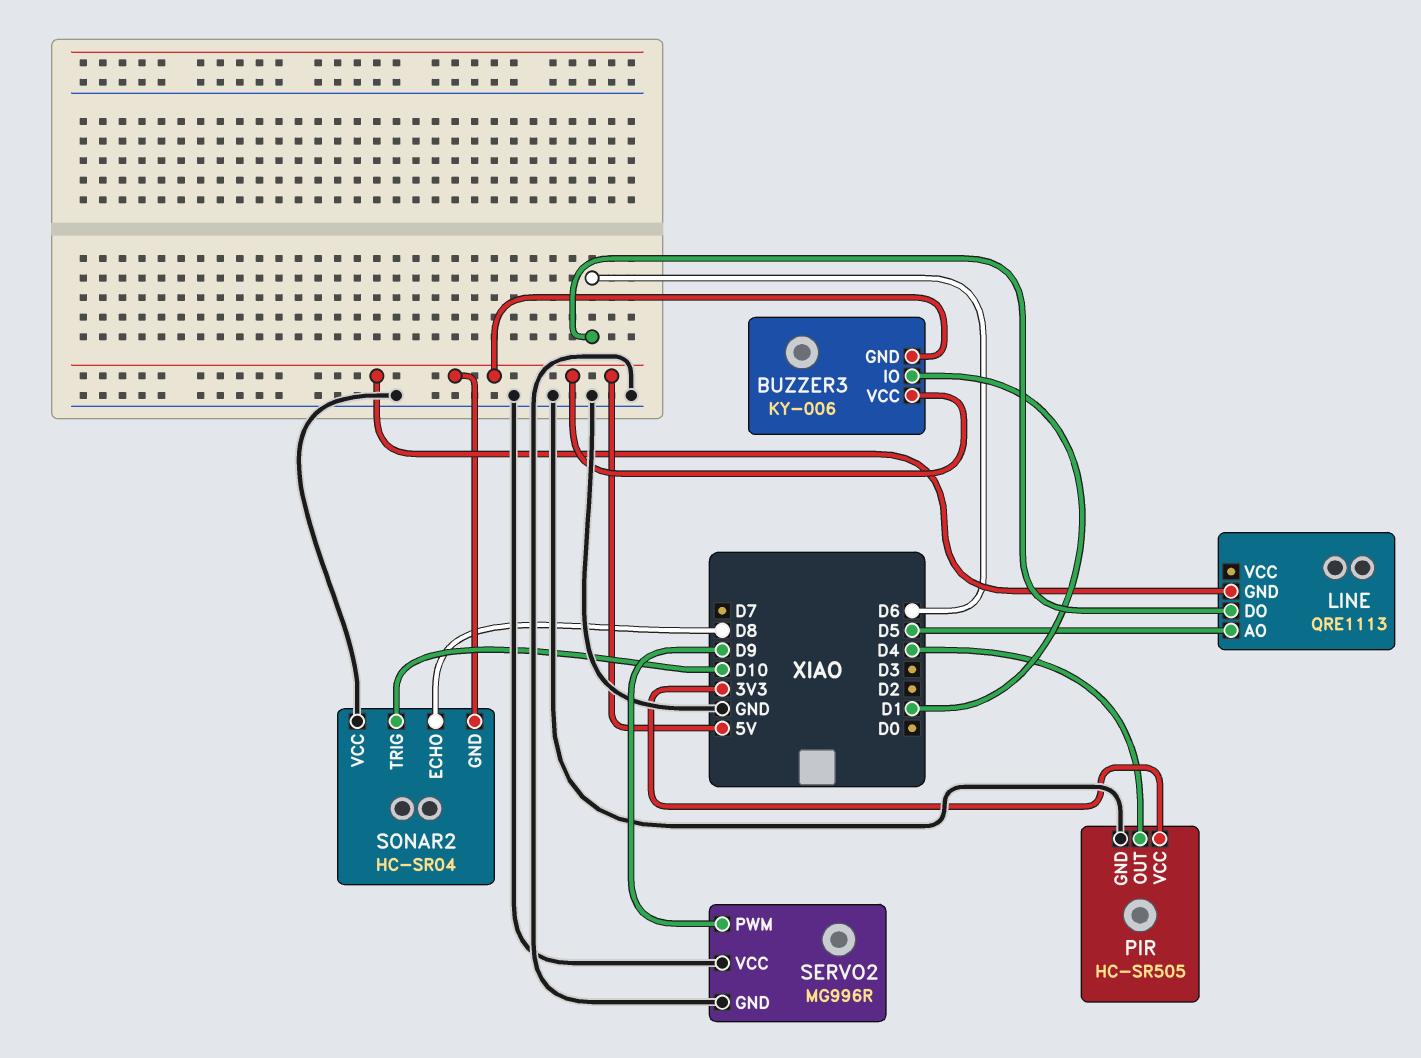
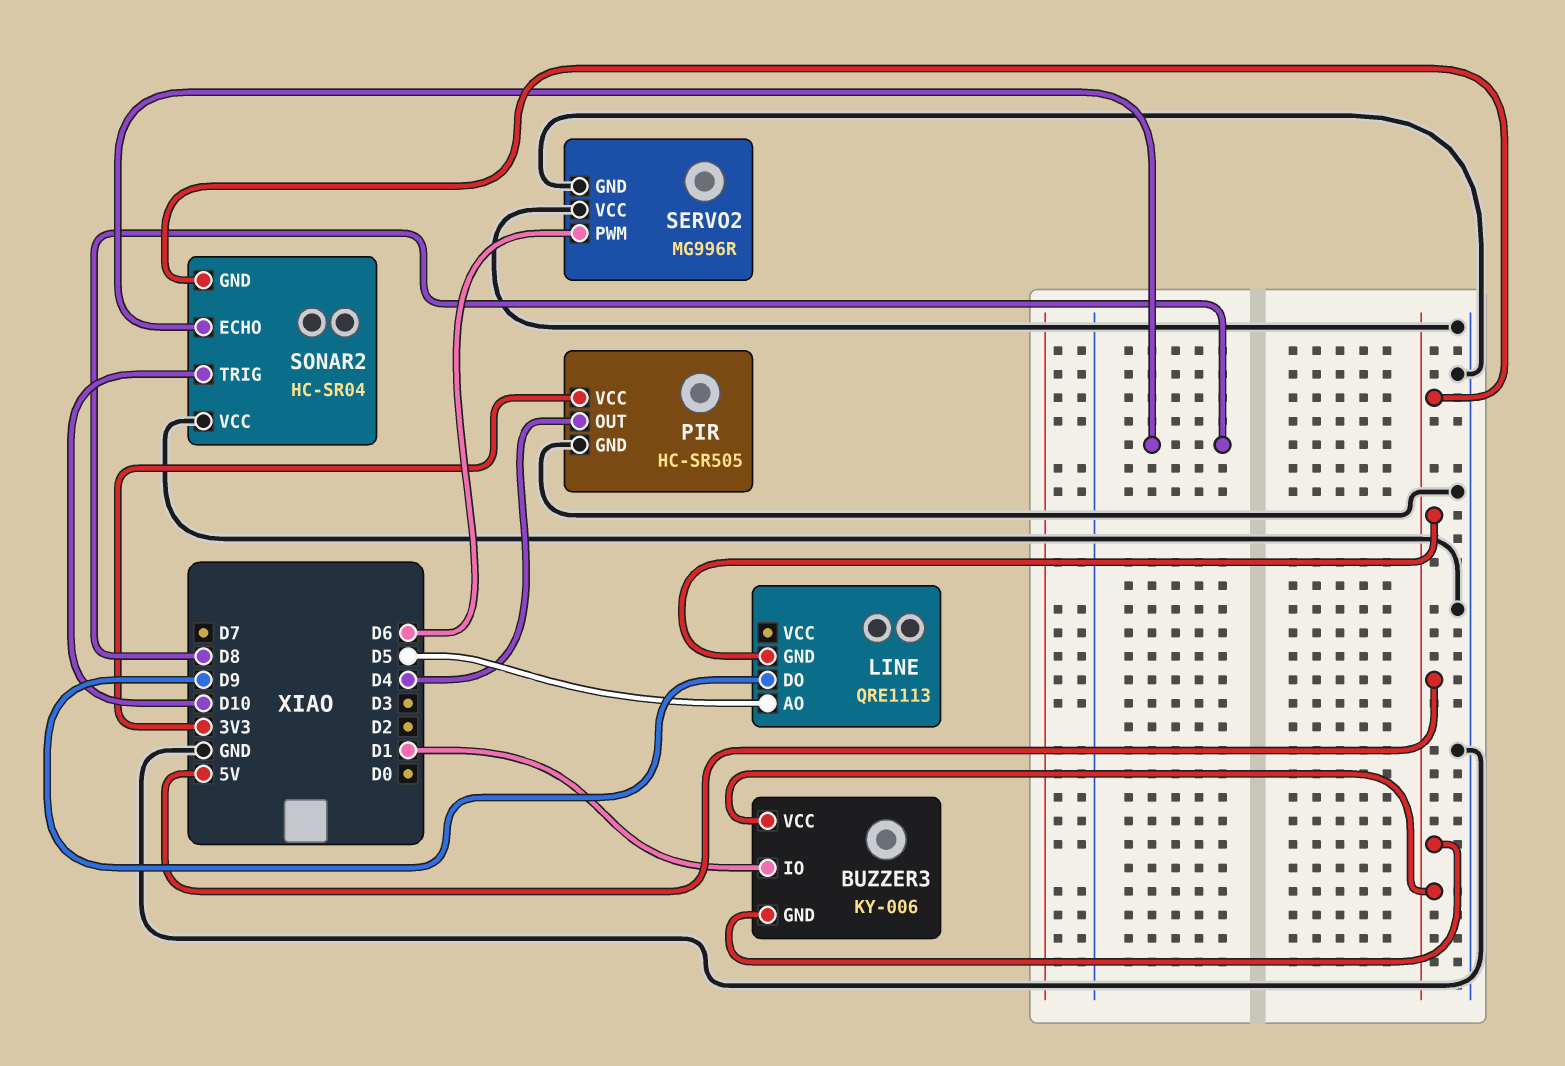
LINE pin DO: D6 -> D9
SERVO2 pin PWM: D9 -> D6

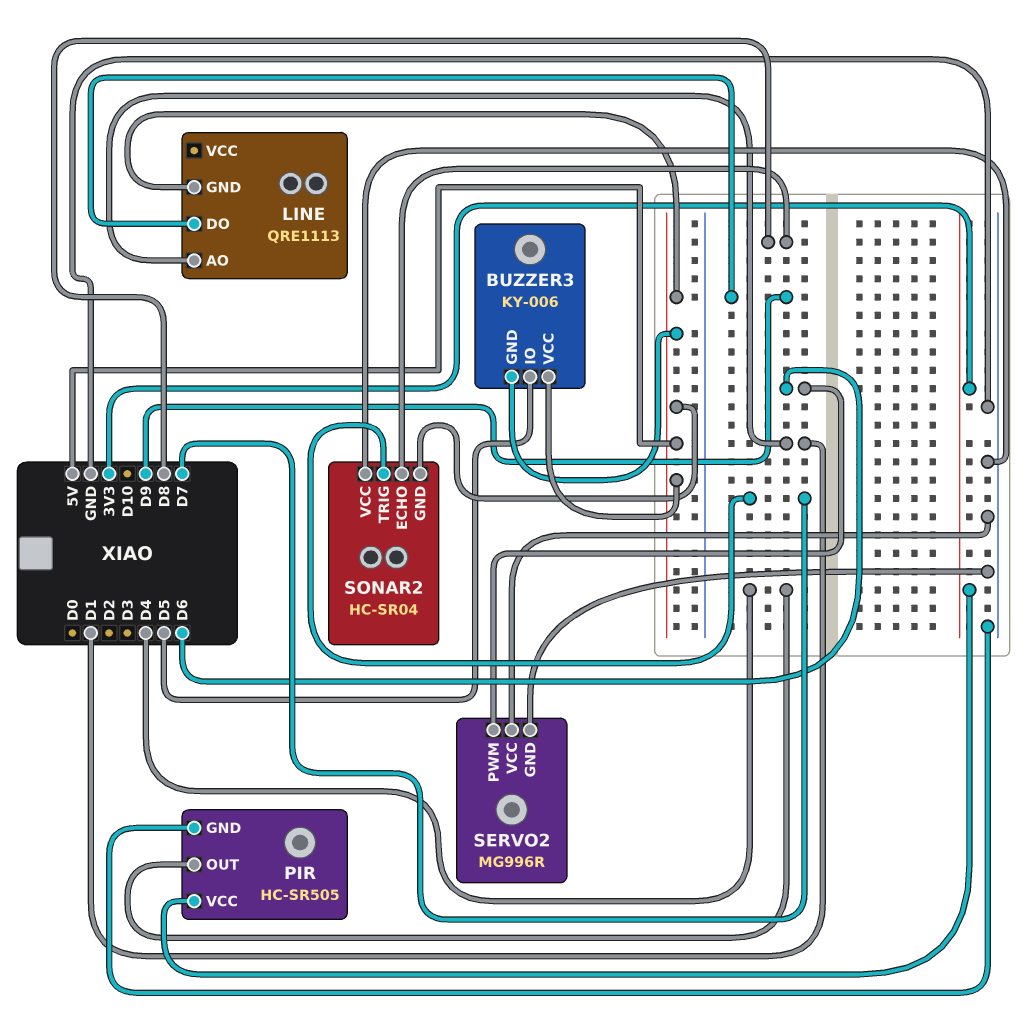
BUZZER3 pin IO: D1 -> D5
LINE pin AO: D5 -> D1
SONAR2 pin TRIG: D10 -> D7

